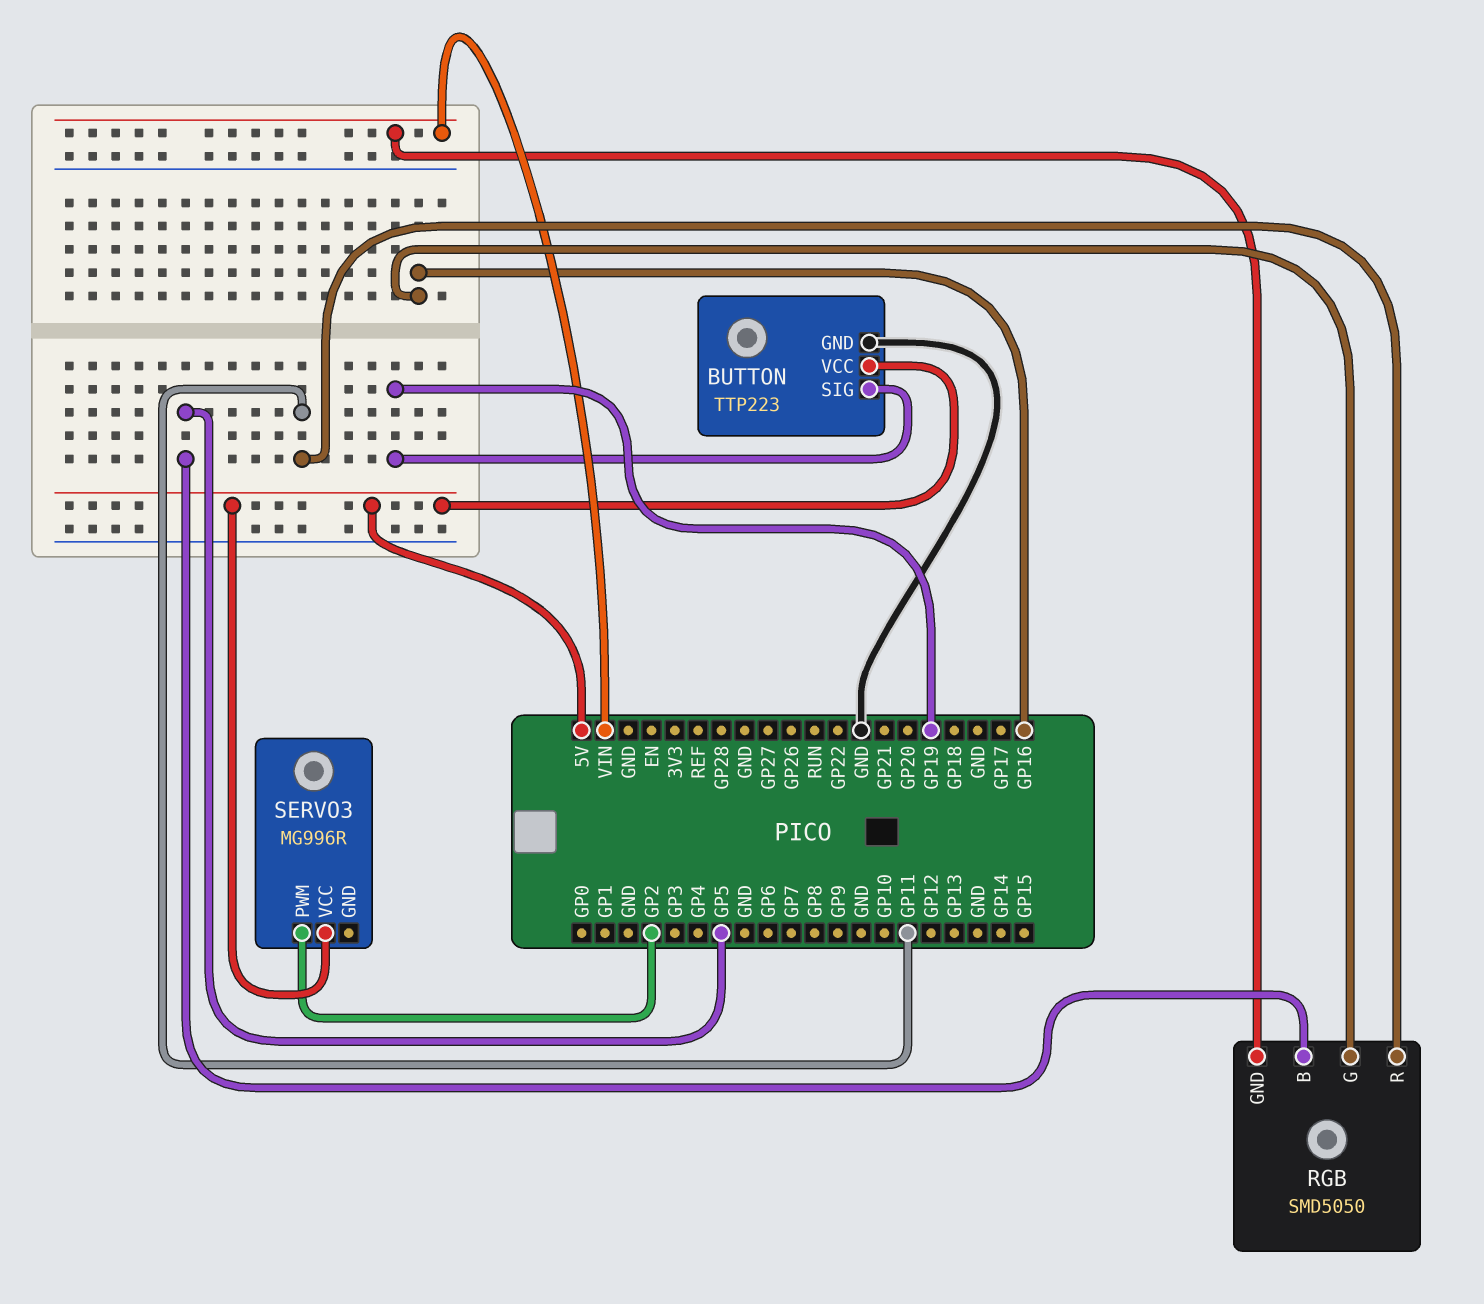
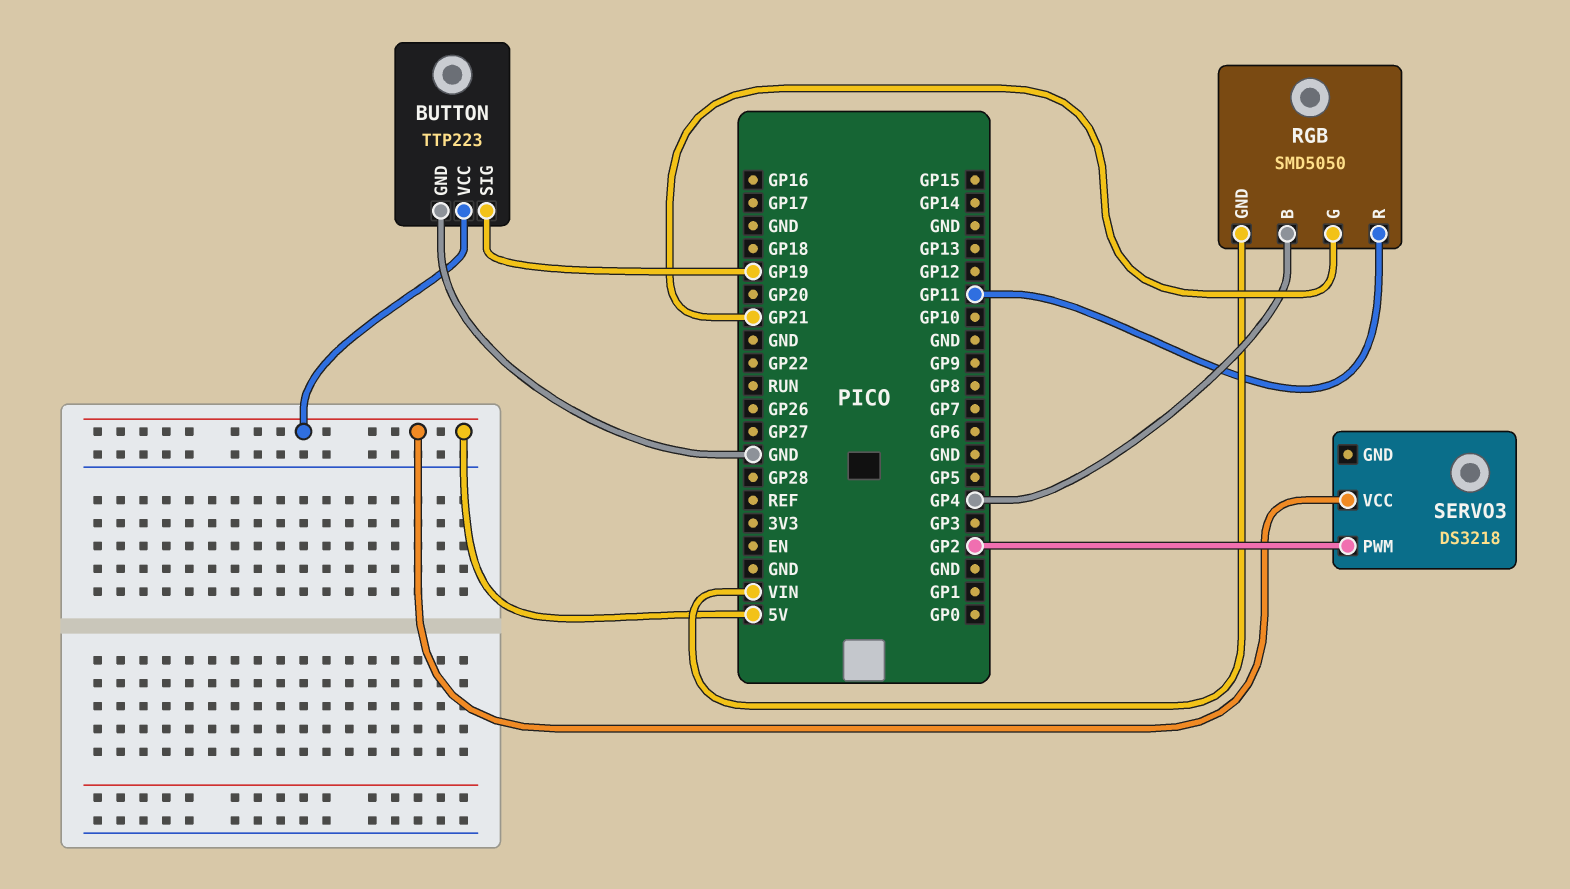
RGB pin B: GP5 -> GP4
RGB pin G: GP16 -> GP21
SERVO3: MG996R -> DS3218

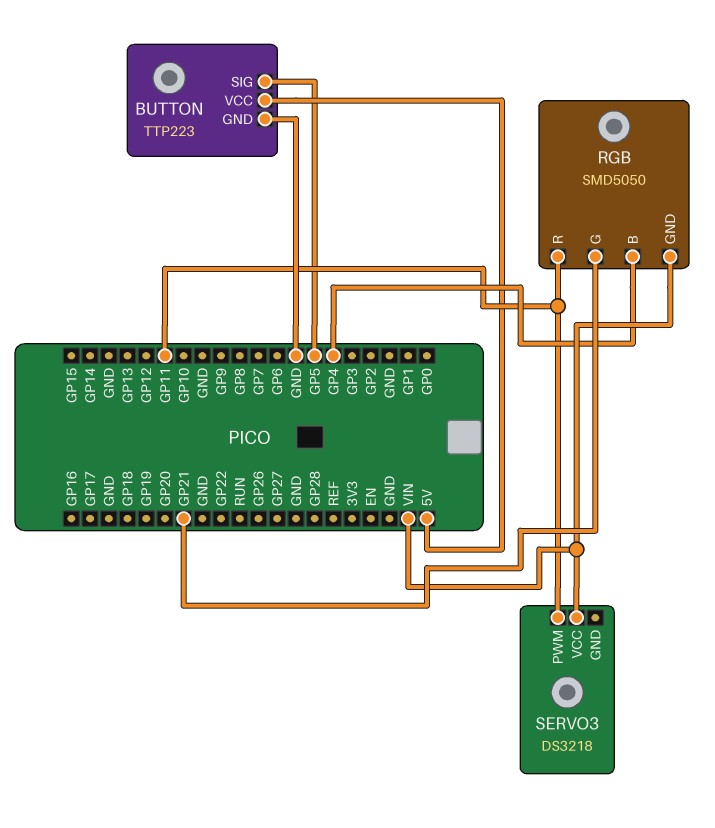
BUTTON pin SIG: GP19 -> GP5
SERVO3 pin PWM: GP2 -> GP11
SERVO3 pin VCC: 5V -> VIN

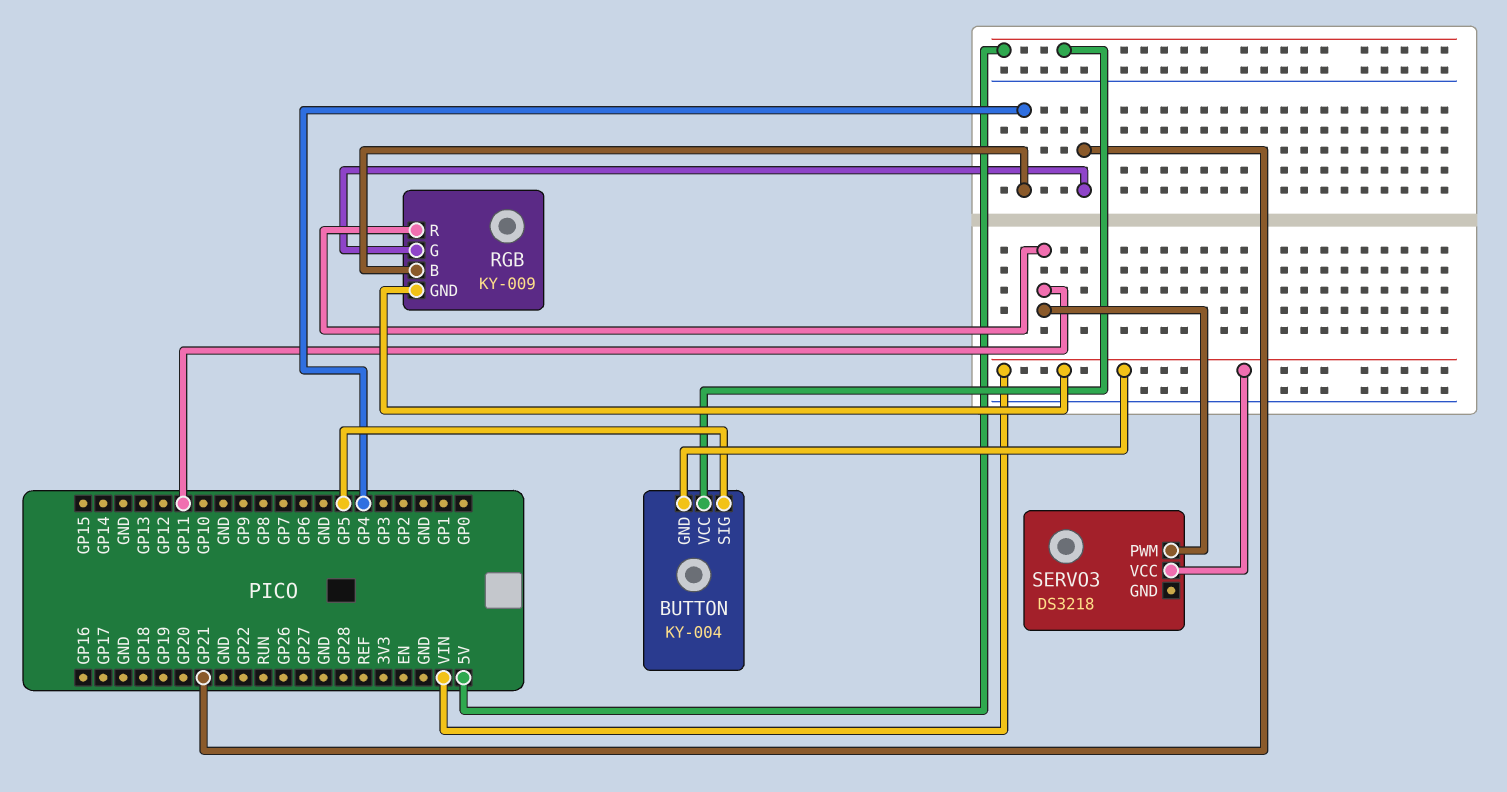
BUTTON: TTP223 -> KY-004
BUTTON pin GND: GND -> VIN
RGB: SMD5050 -> KY-009

